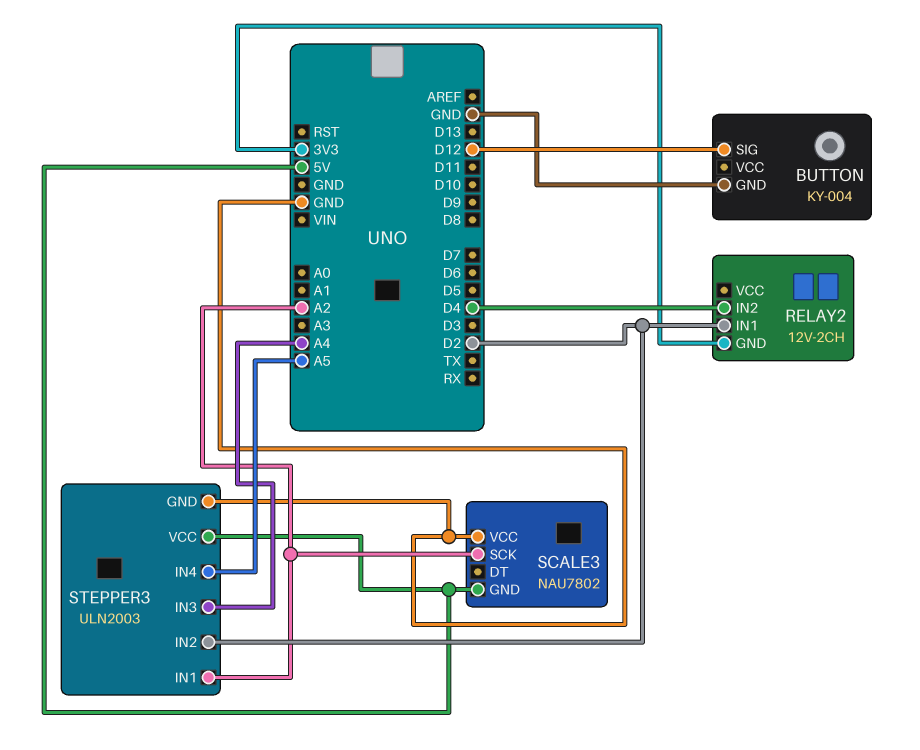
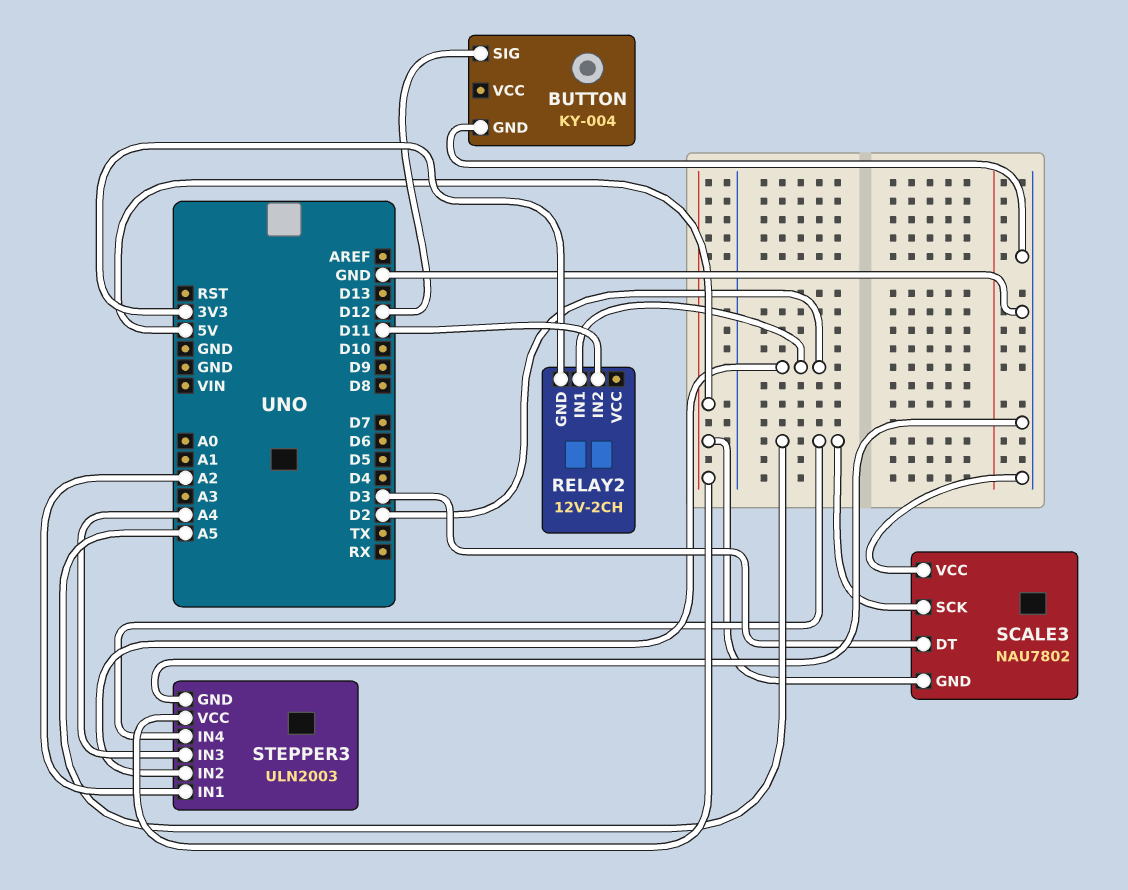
RELAY2 pin IN2: D4 -> D11
SCALE3 pin DT: none -> D3
SCALE3 pin SCK: A2 -> A5

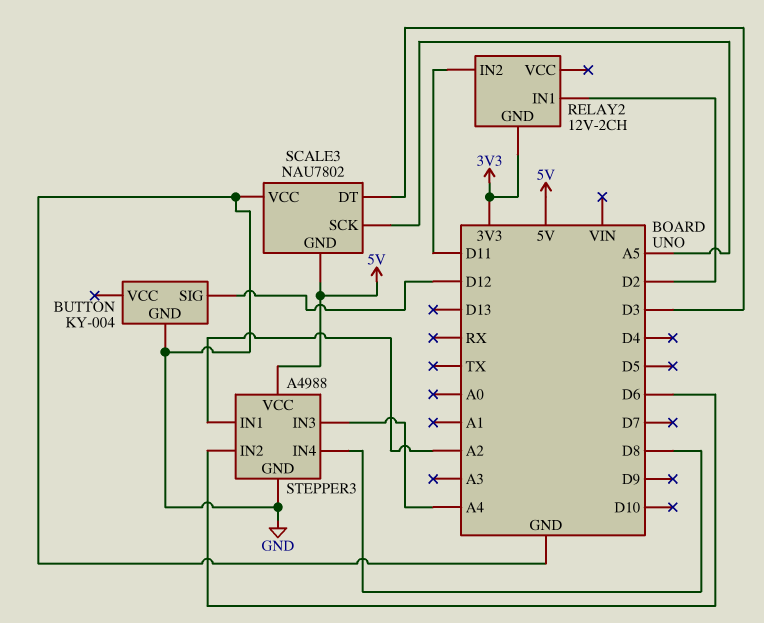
STEPPER3: ULN2003 -> A4988
STEPPER3 pin IN2: D2 -> D6
STEPPER3 pin IN4: A5 -> D8

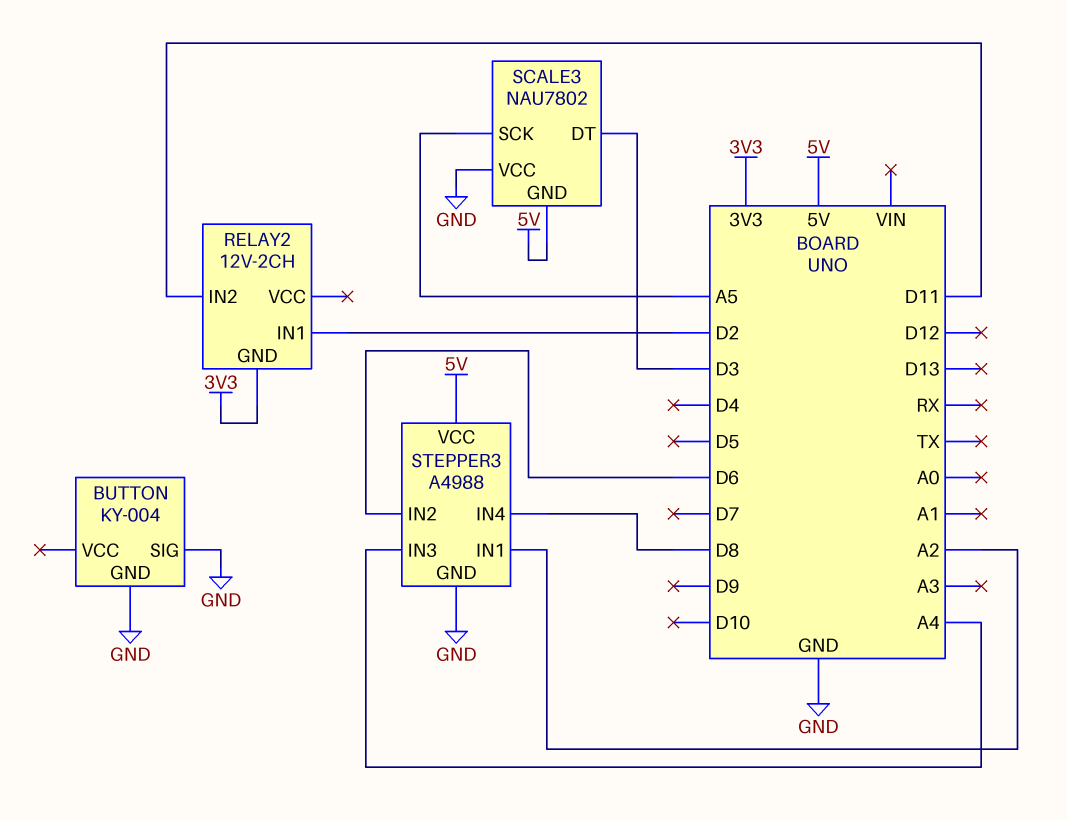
BUTTON pin SIG: D12 -> GND

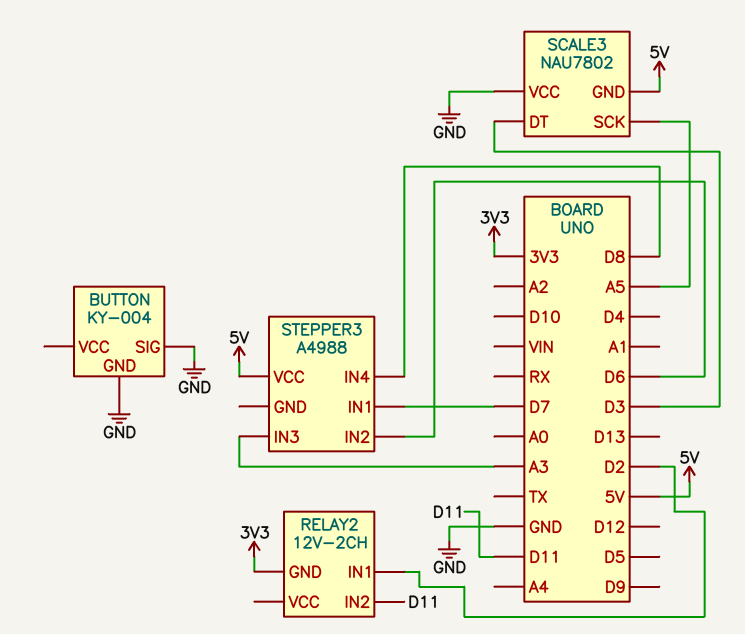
STEPPER3 pin GND: GND -> none
STEPPER3 pin IN1: A2 -> D7
STEPPER3 pin IN3: A4 -> A3

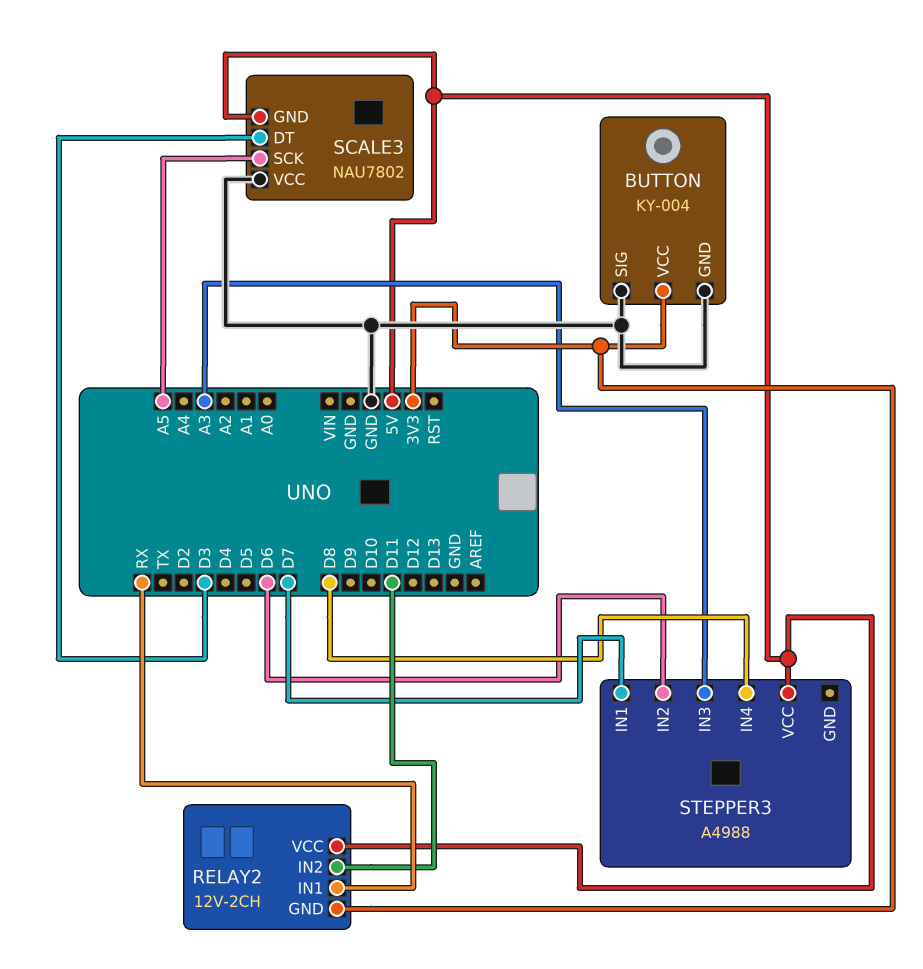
BUTTON pin VCC: none -> 3V3
RELAY2 pin IN1: D2 -> RX
RELAY2 pin VCC: none -> 5V

